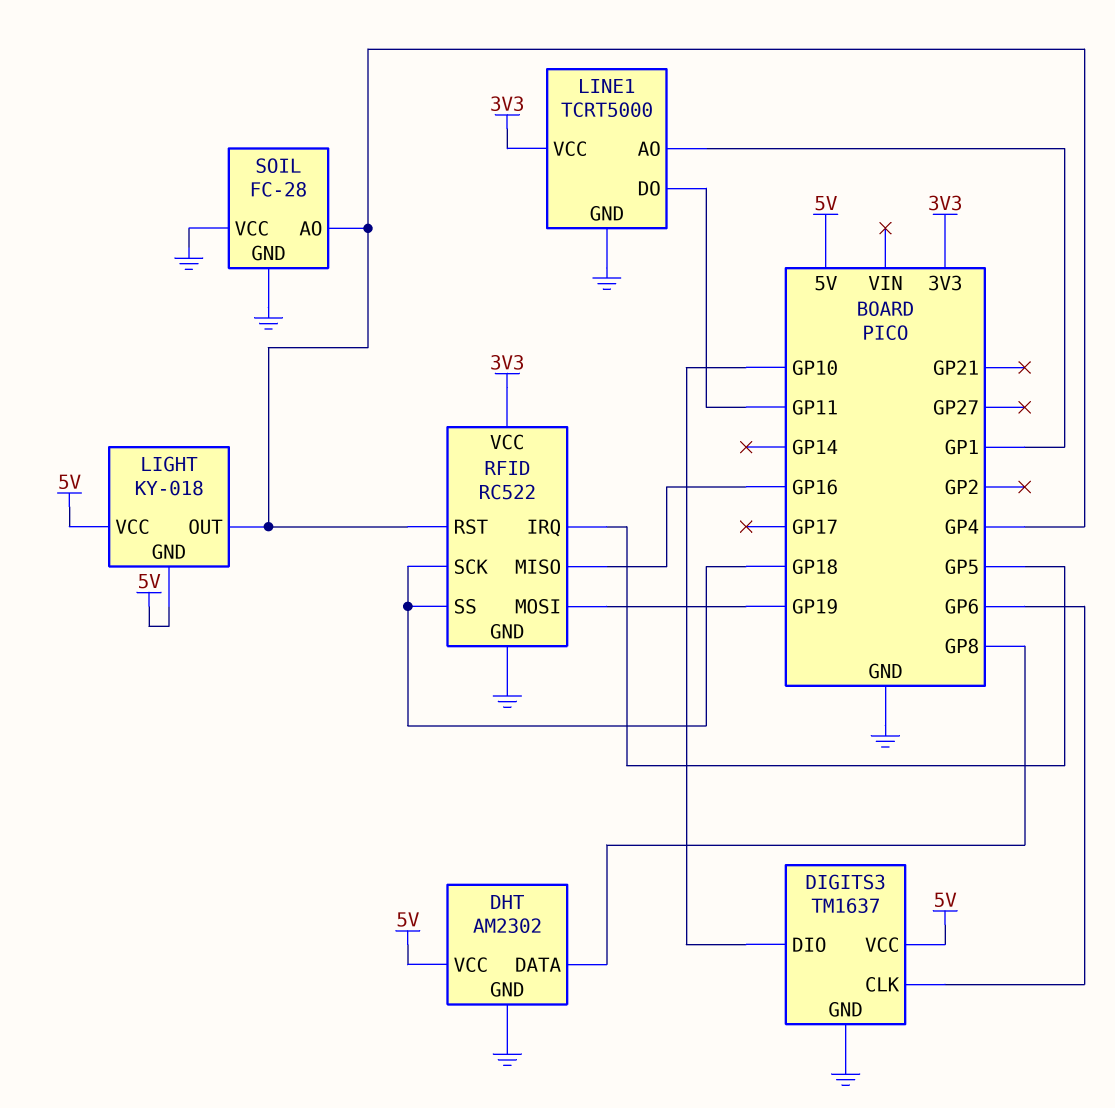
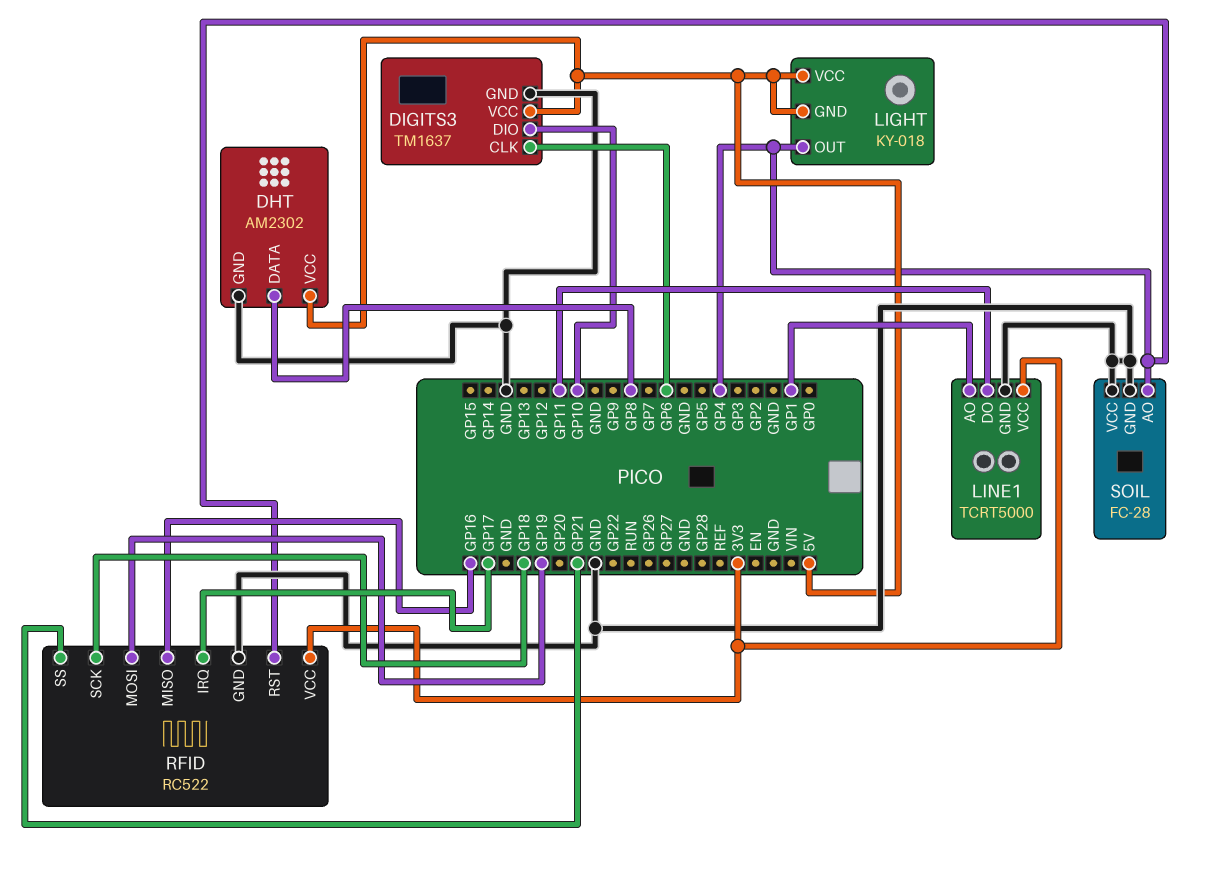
RFID pin IRQ: GP5 -> GP17
RFID pin SS: GP18 -> GP21

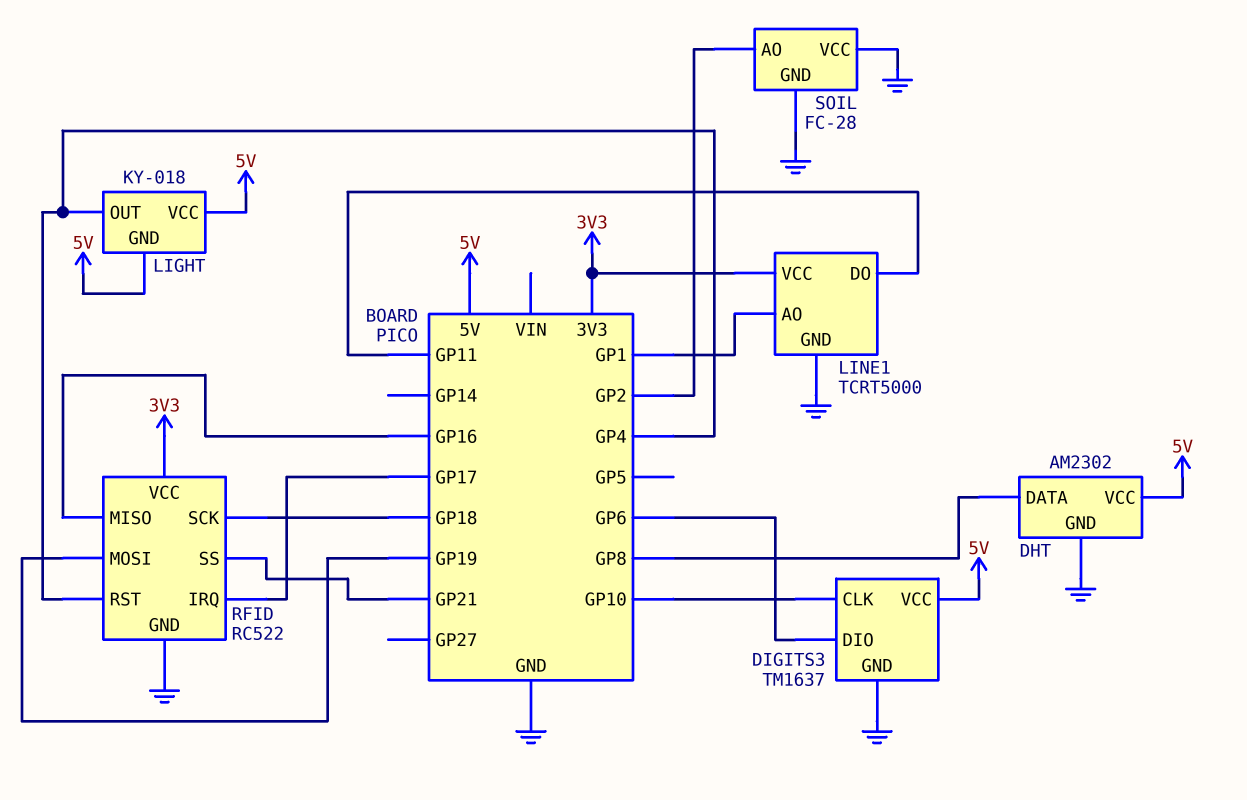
DIGITS3 pin CLK: GP6 -> GP10
DIGITS3 pin DIO: GP10 -> GP6
SOIL pin AO: GP4 -> GP2

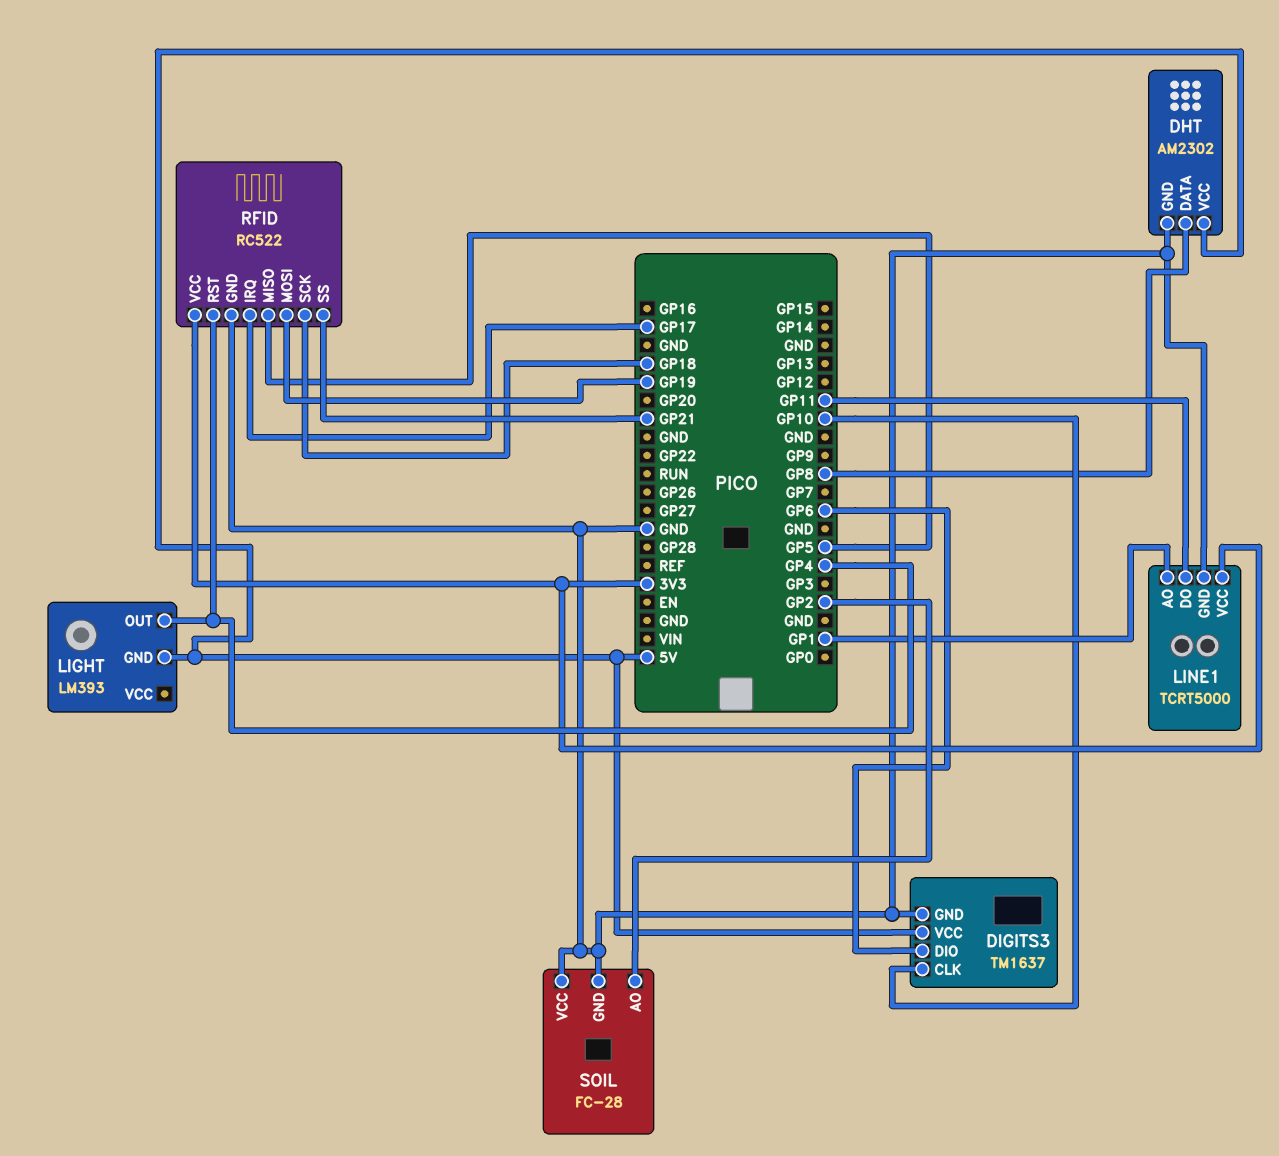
LIGHT: KY-018 -> LM393
LIGHT pin VCC: 5V -> none
RFID pin MISO: GP16 -> GP5

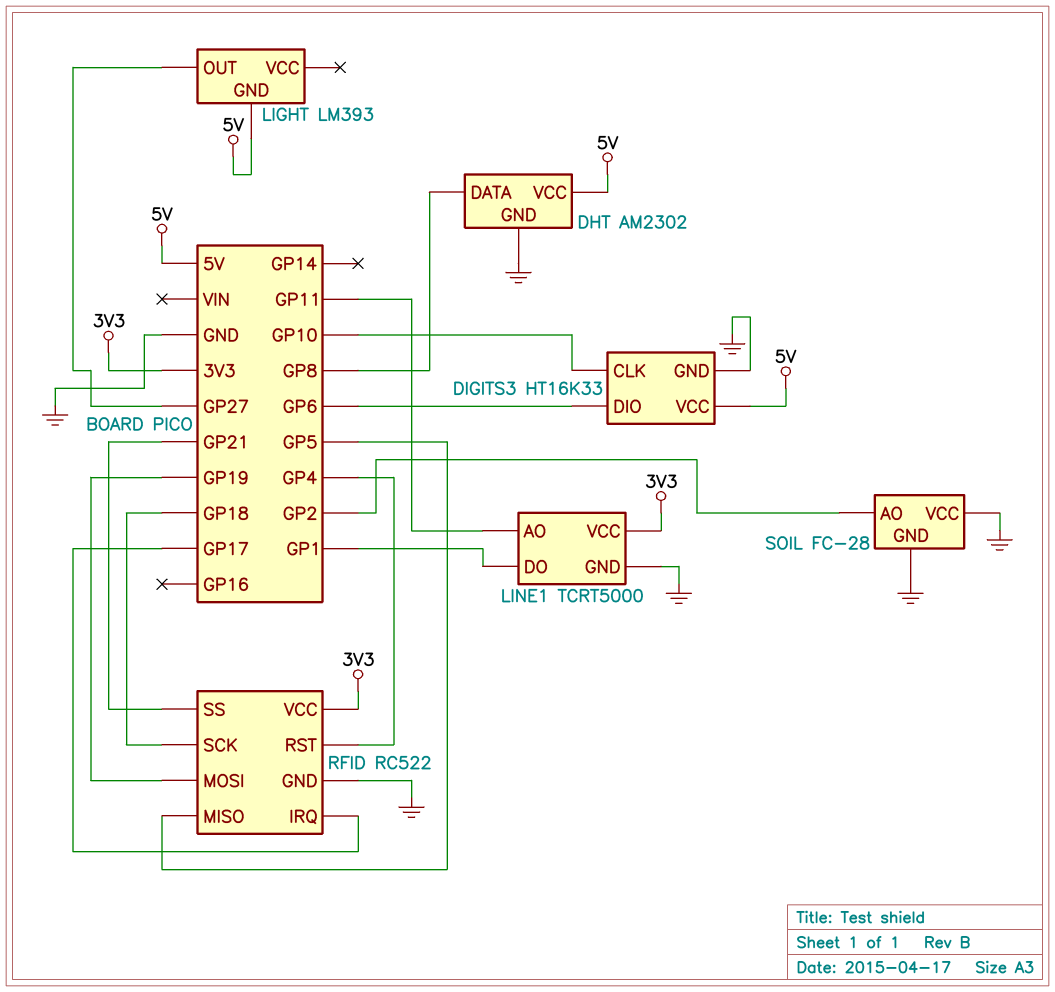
DIGITS3: TM1637 -> HT16K33
LIGHT pin OUT: GP4 -> GP27
LINE1 pin AO: GP1 -> GP11
LINE1 pin DO: GP11 -> GP1

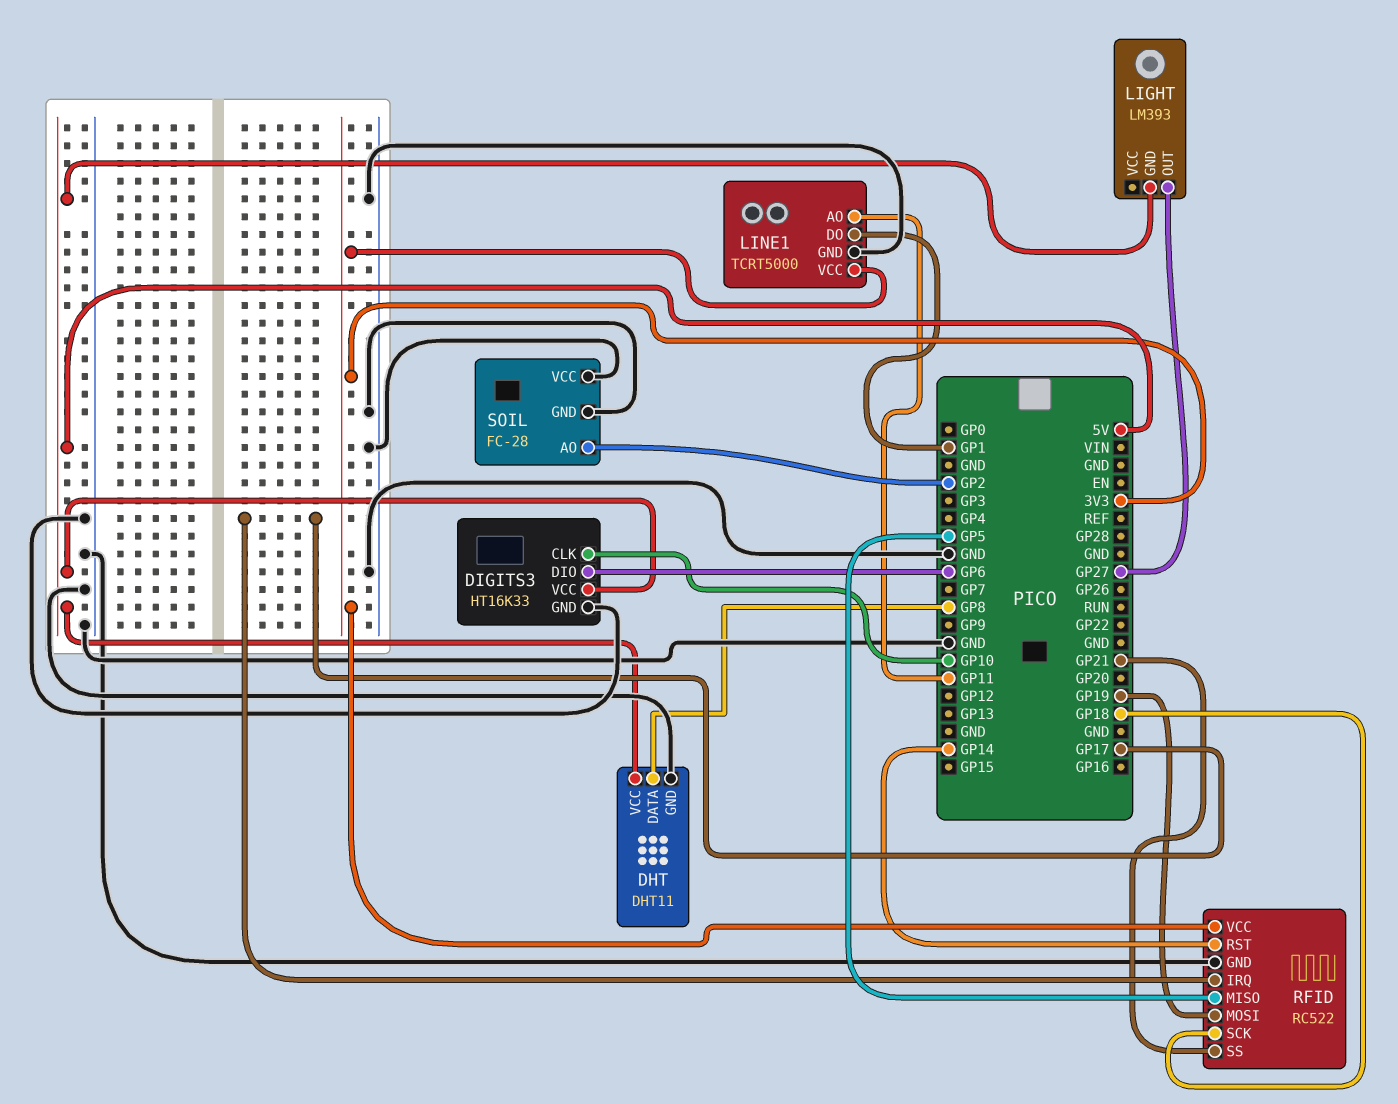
DHT: AM2302 -> DHT11
RFID pin RST: GP4 -> GP14

